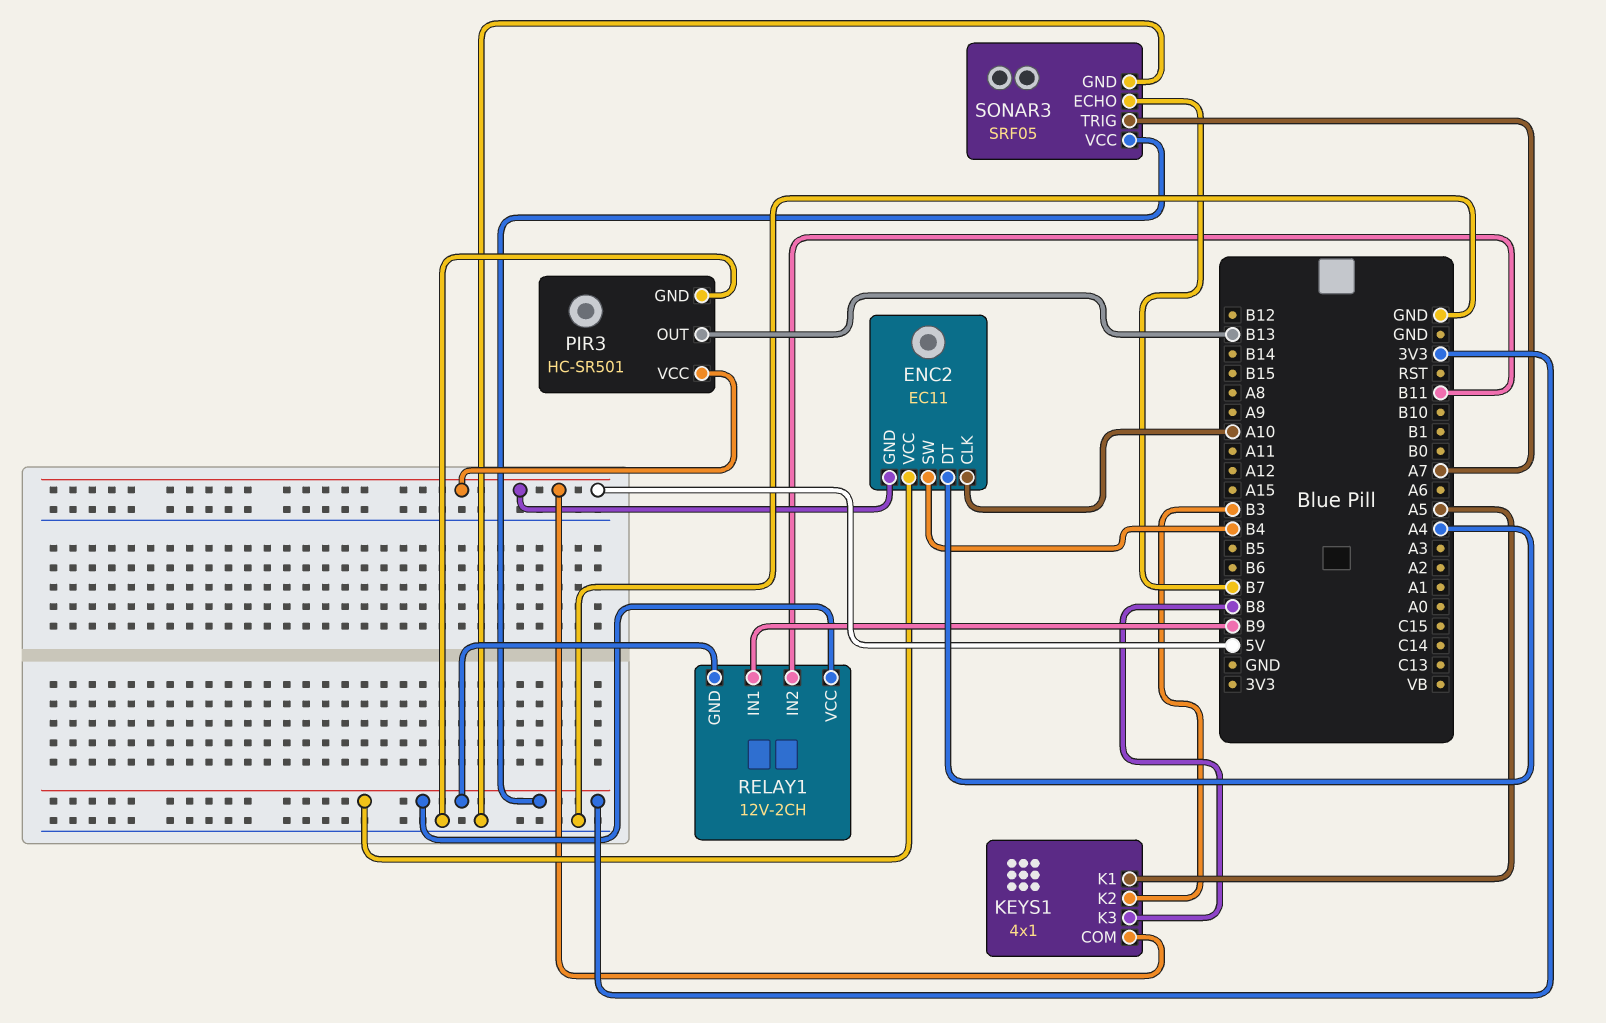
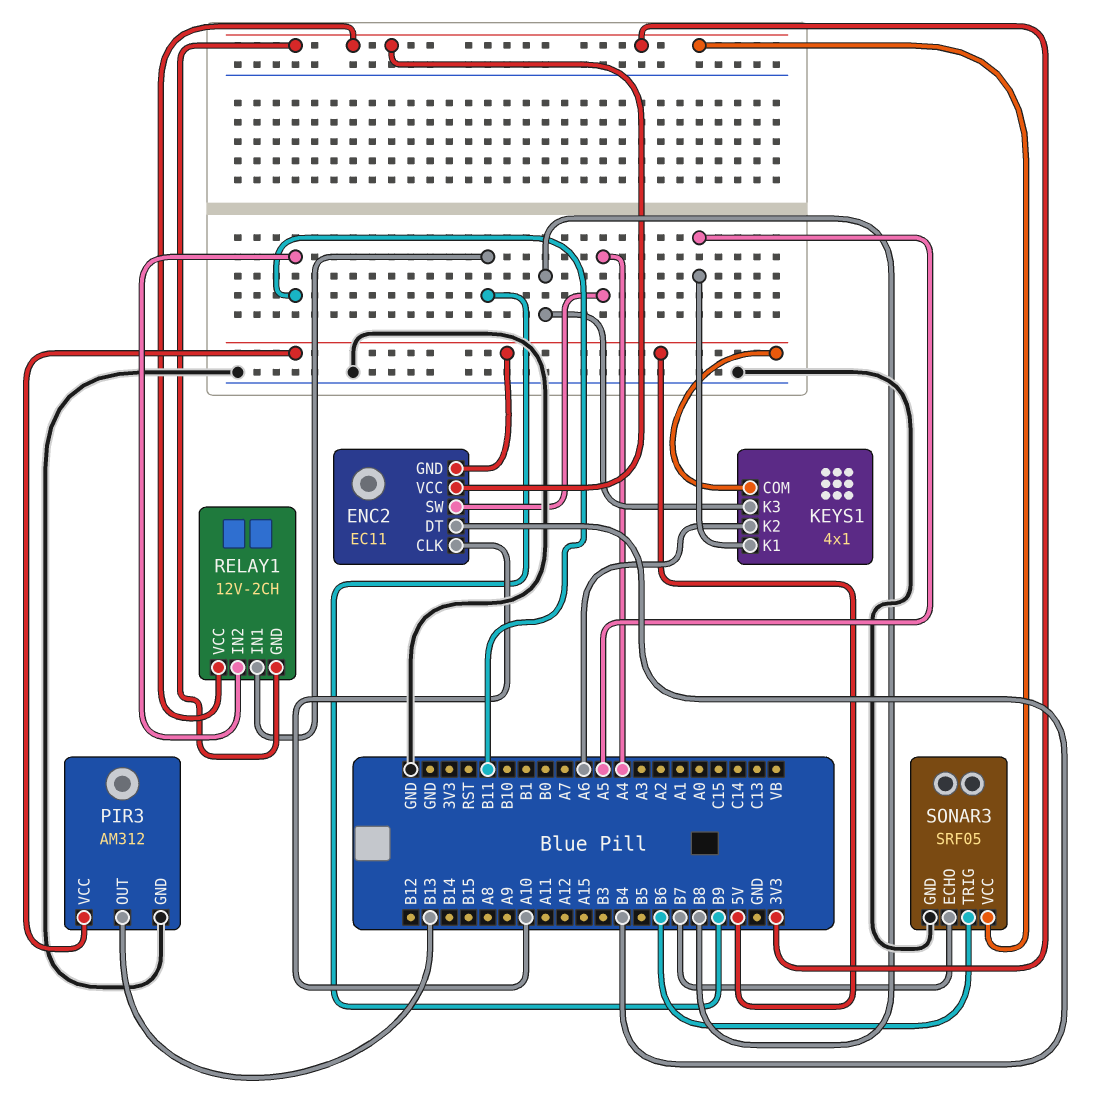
ENC2 pin DT: A4 -> B4
ENC2 pin SW: B4 -> A4
KEYS1 pin K2: B3 -> A6
PIR3: HC-SR501 -> AM312
SONAR3 pin TRIG: A7 -> B6

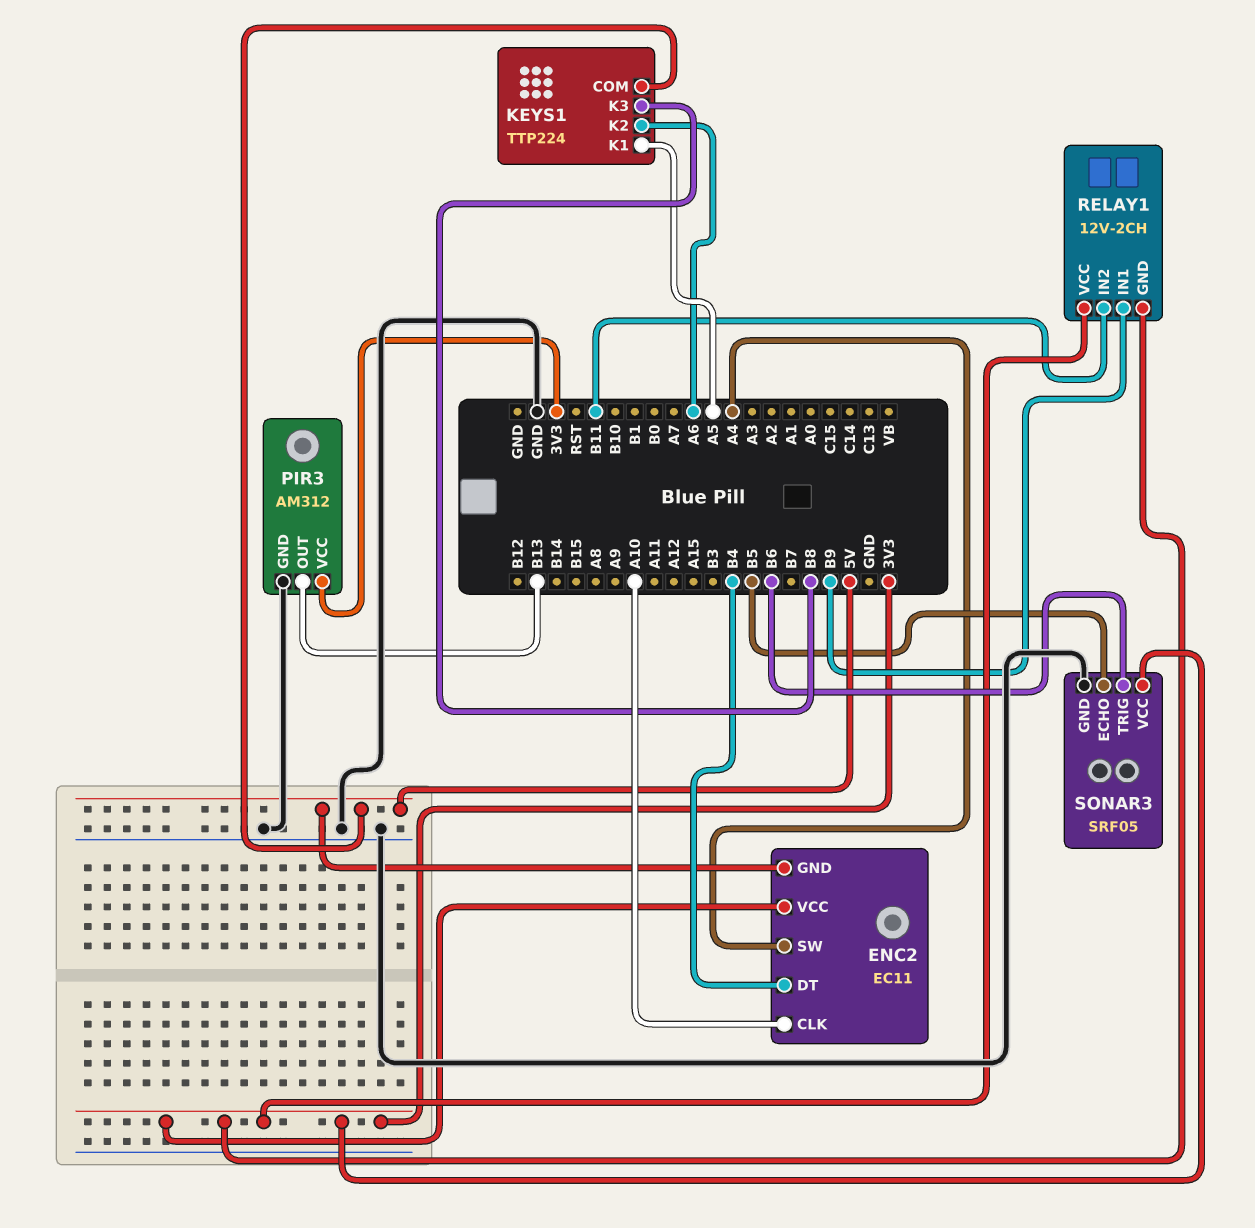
KEYS1: 4x1 -> TTP224
PIR3 pin VCC: 5V -> 3V3
SONAR3 pin ECHO: B7 -> B5

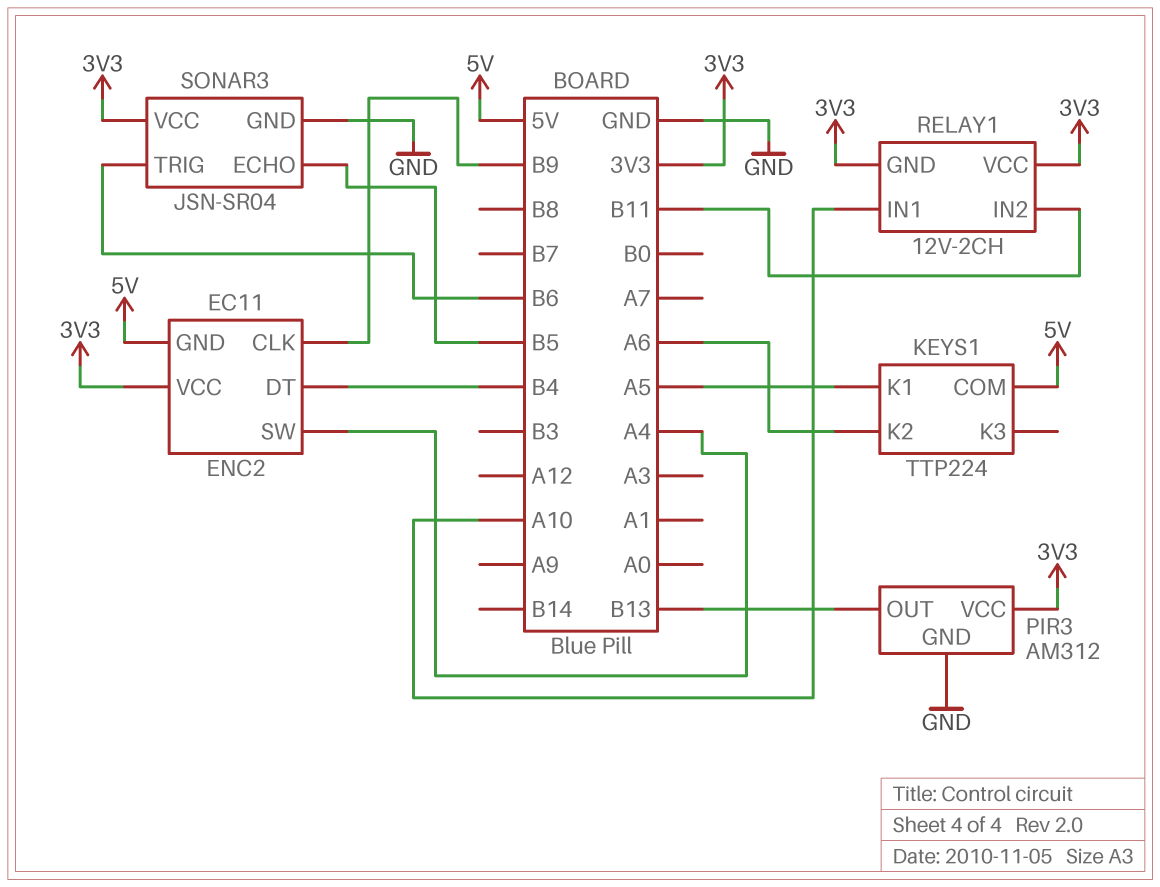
ENC2 pin CLK: A10 -> B9
KEYS1 pin K3: B8 -> none
RELAY1 pin IN1: B9 -> A10
SONAR3: SRF05 -> JSN-SR04

